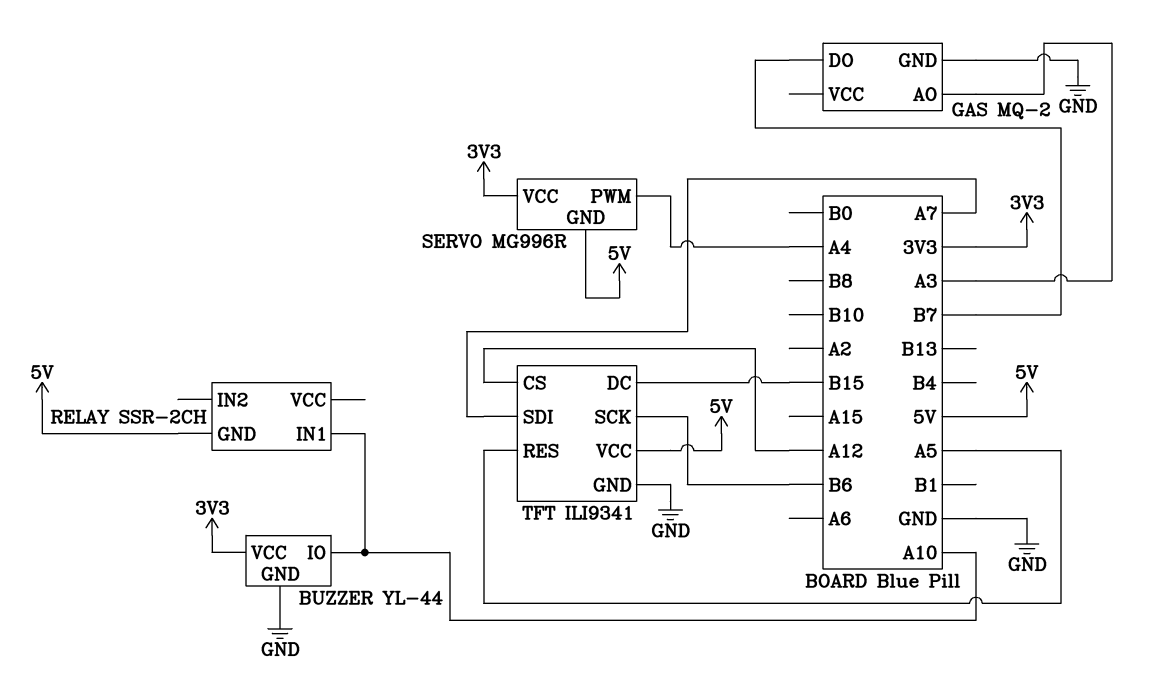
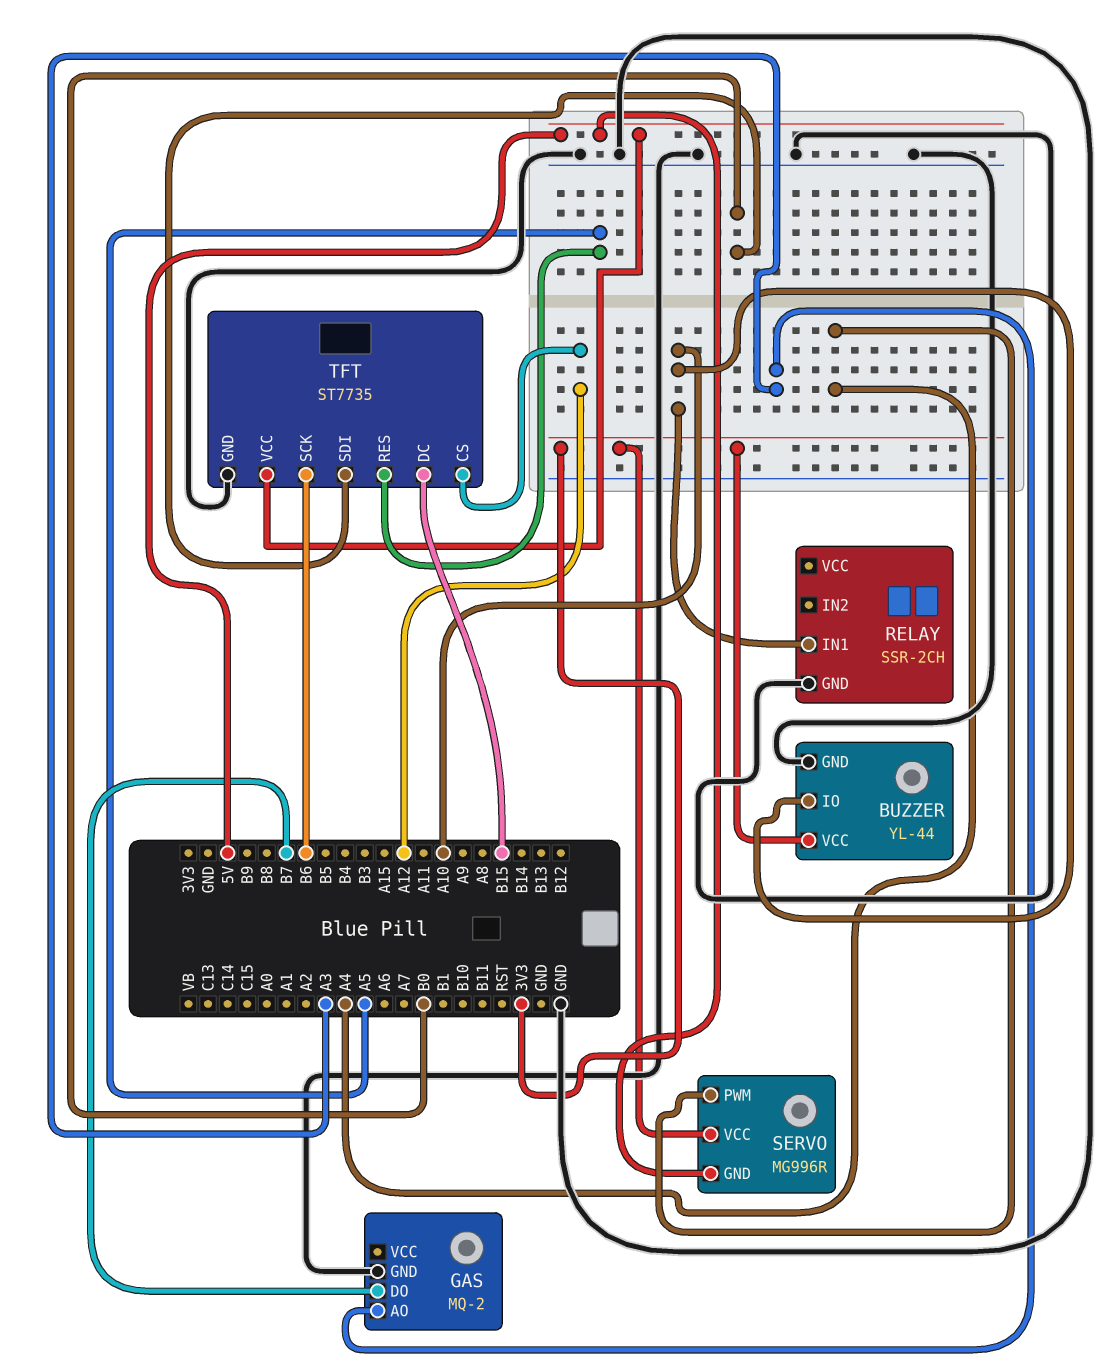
RELAY pin GND: 5V -> GND
TFT: ILI9341 -> ST7735
TFT pin SDI: A7 -> B0

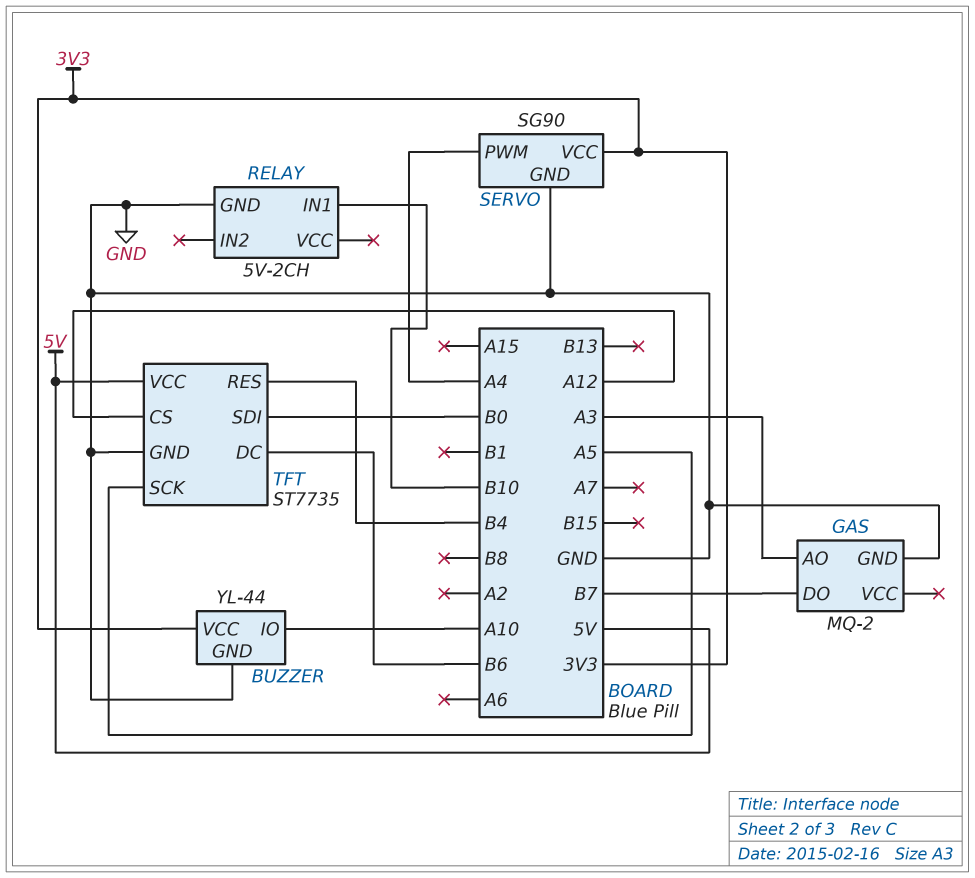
RELAY: SSR-2CH -> 5V-2CH
RELAY pin IN1: A10 -> B10
SERVO: MG996R -> SG90
SERVO pin GND: 5V -> GND
TFT pin DC: B15 -> B6
TFT pin RES: A5 -> B4
TFT pin SCK: B6 -> A5

